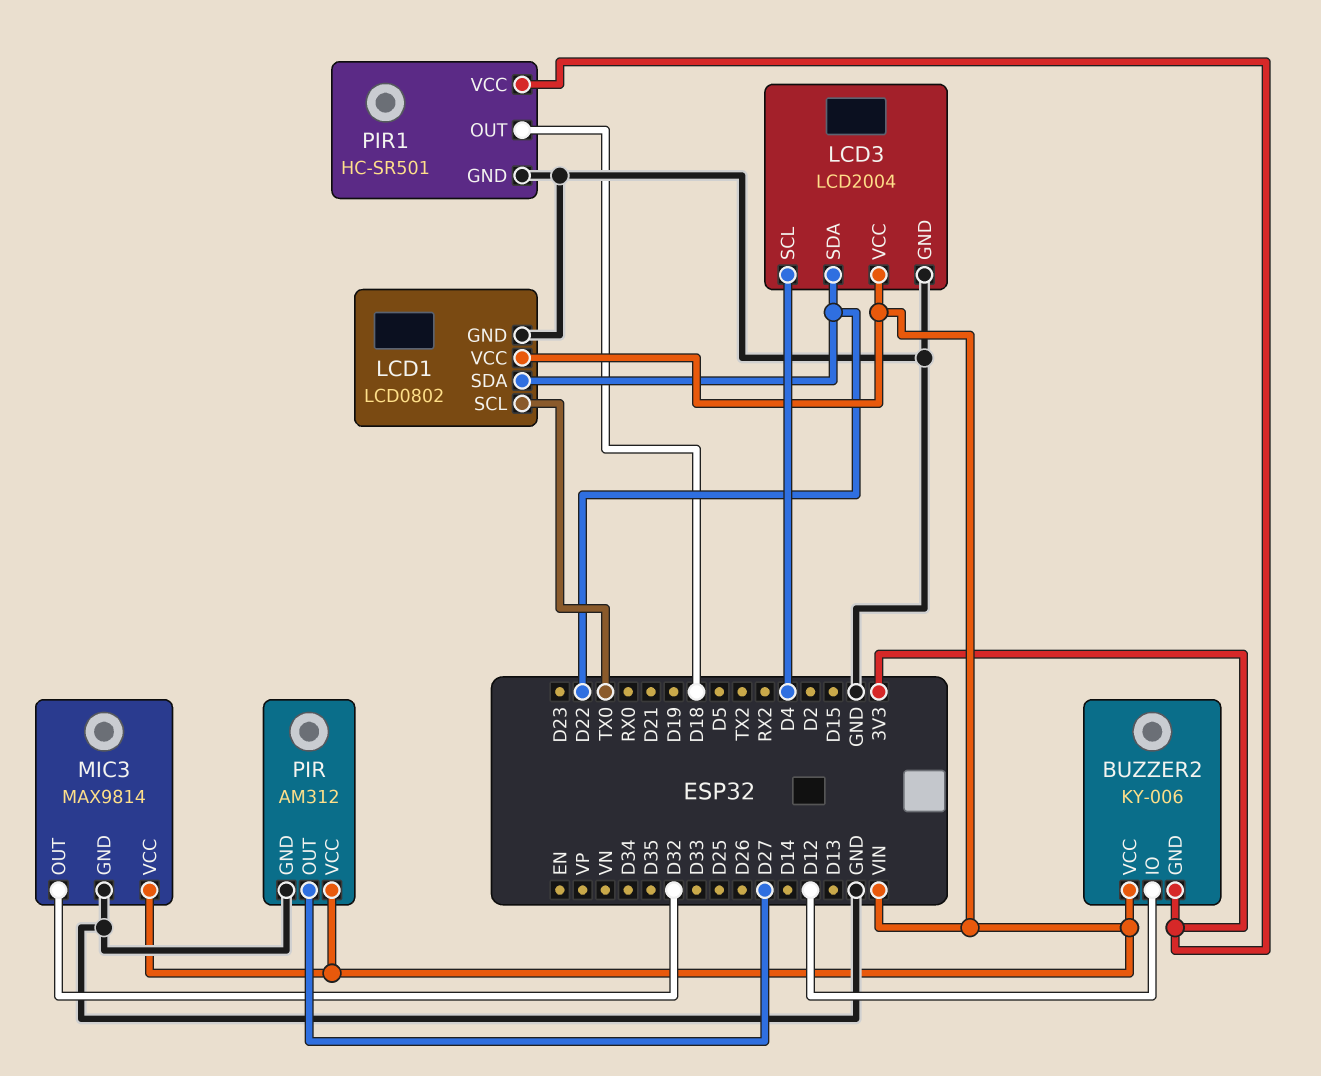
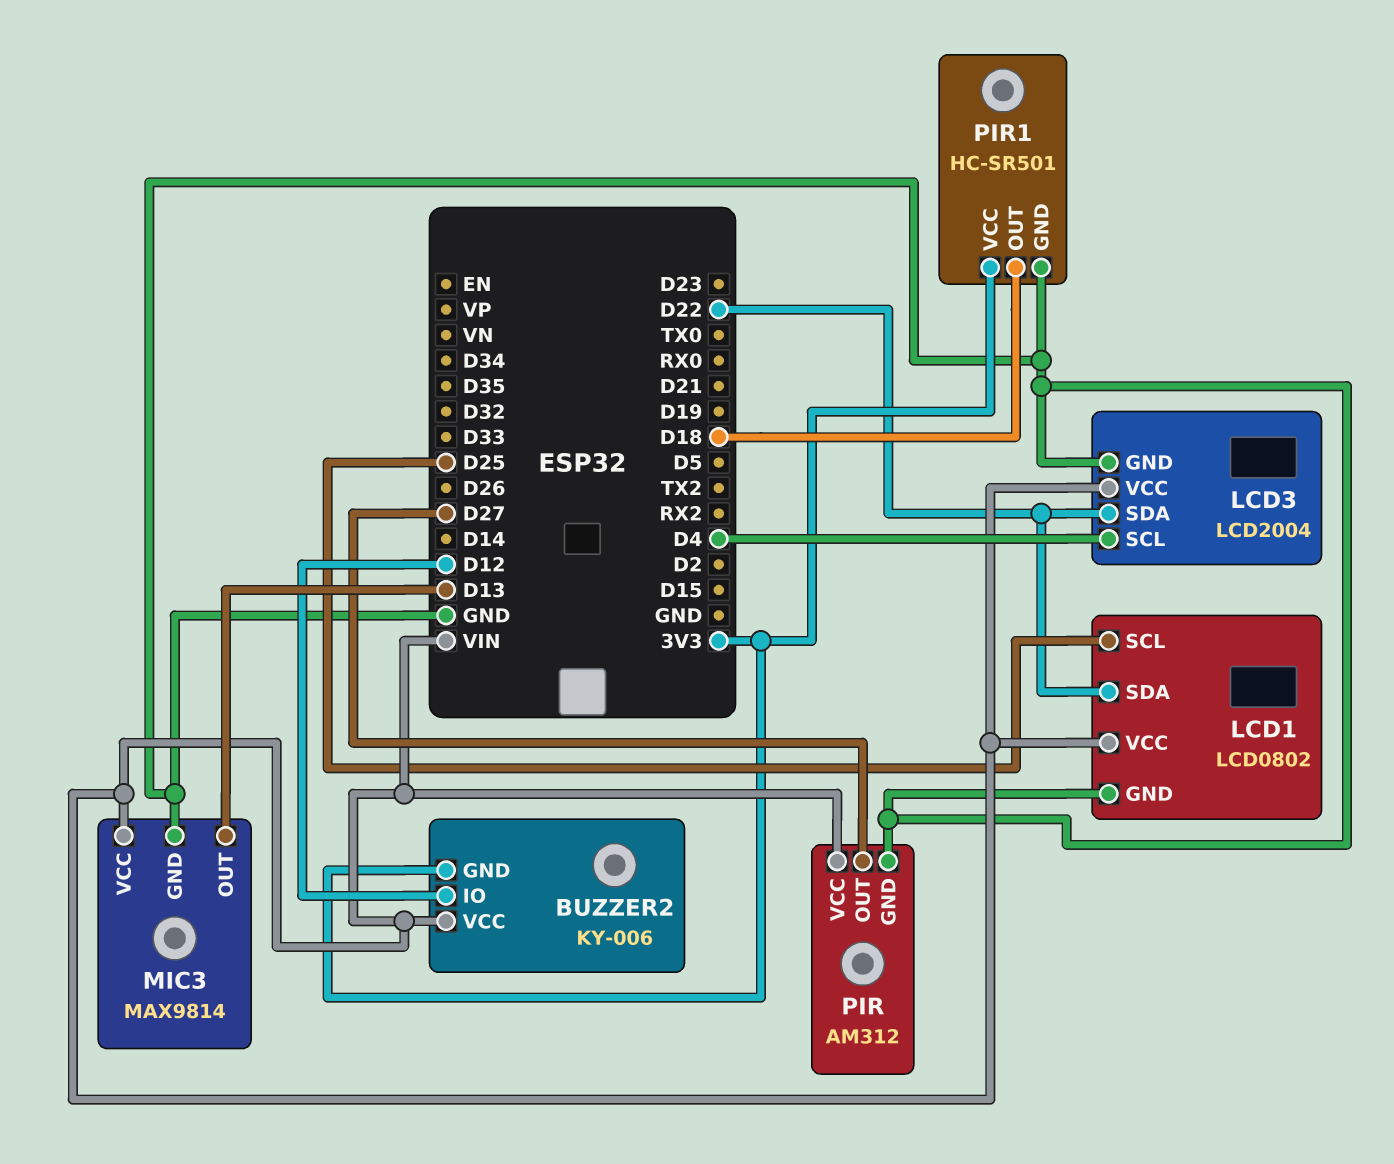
LCD1 pin SCL: TX0 -> D25
MIC3 pin OUT: D32 -> D13

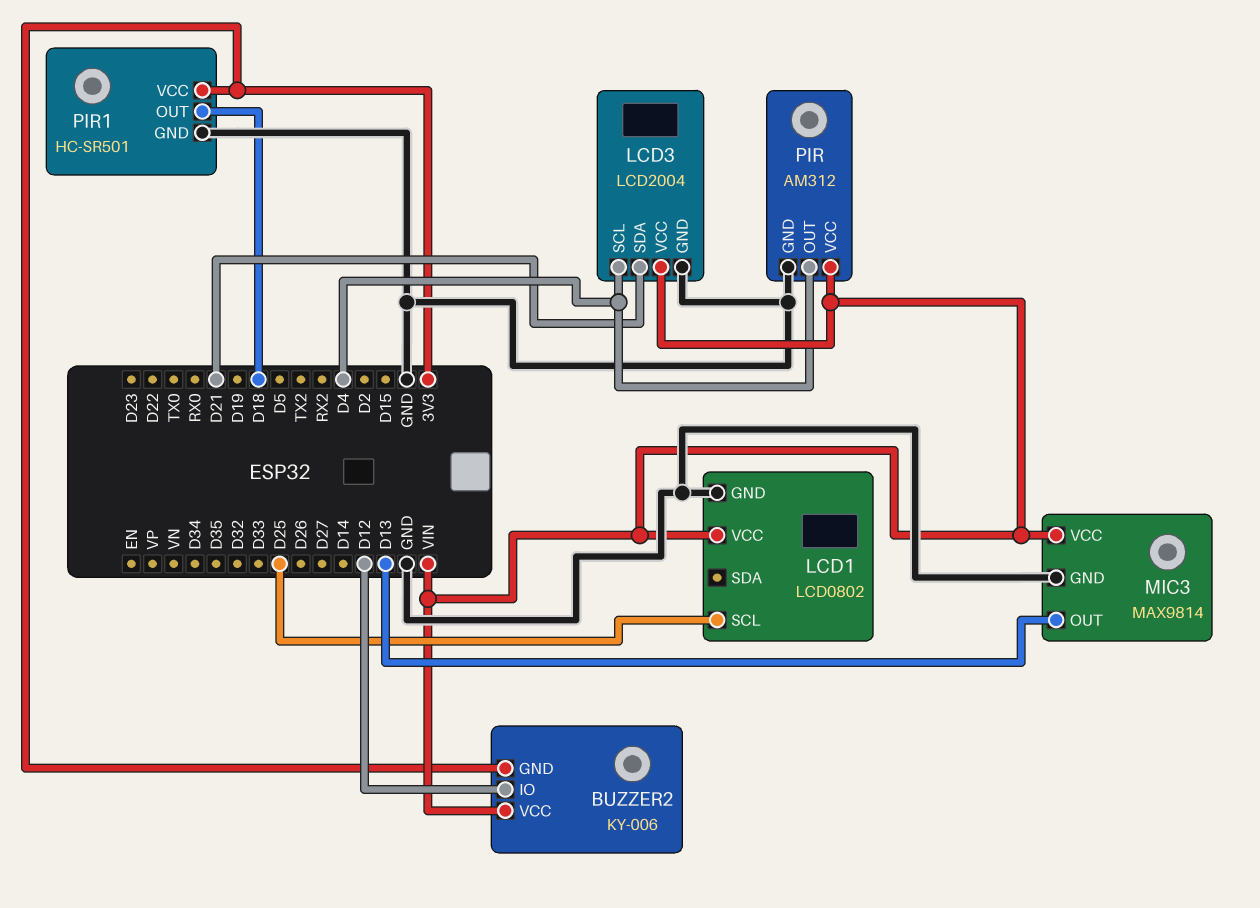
LCD1 pin SDA: D22 -> none
LCD3 pin SDA: D22 -> D21
PIR pin OUT: D27 -> D4

